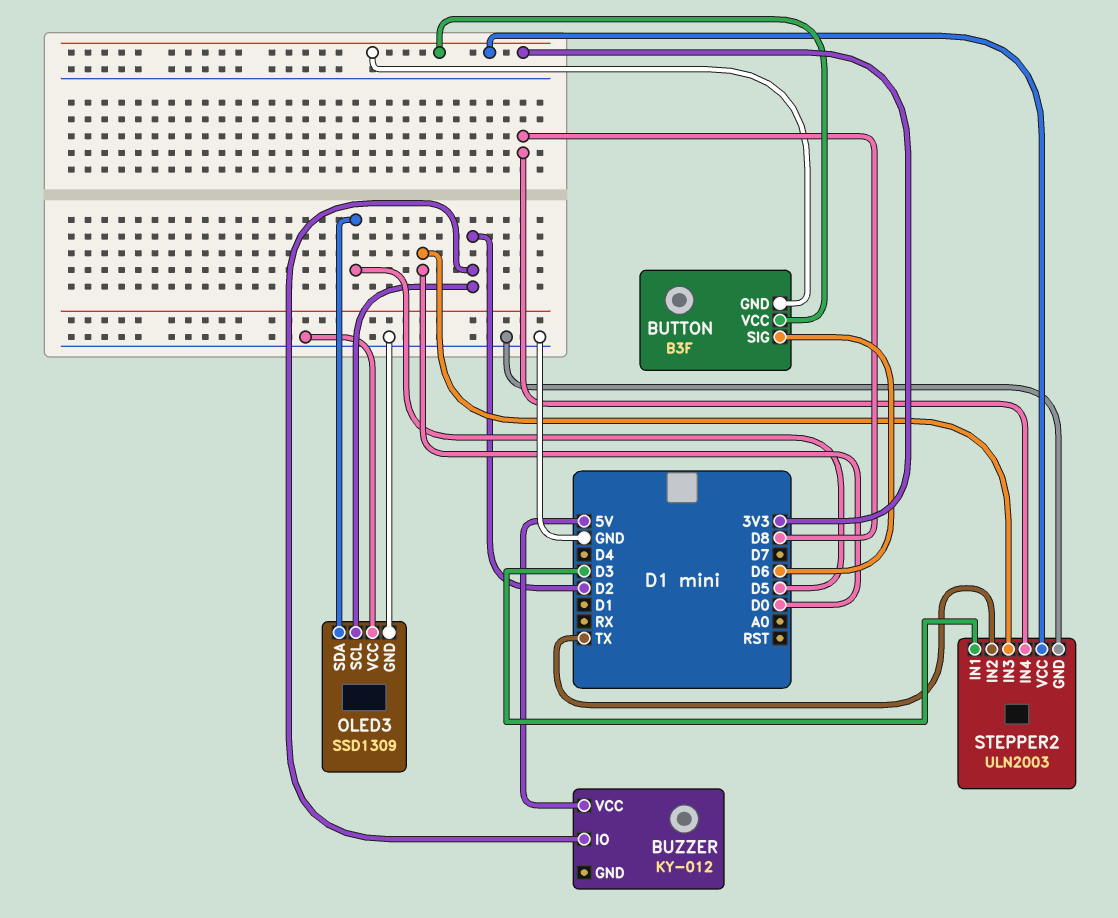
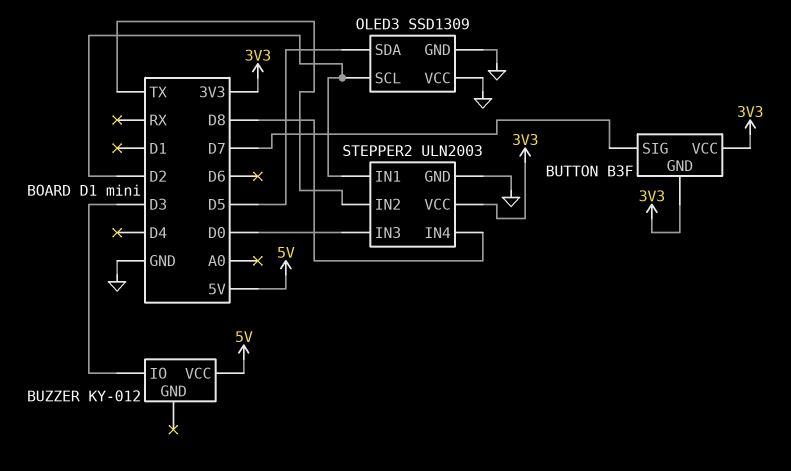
BUTTON pin SIG: D6 -> D7
BUZZER pin IO: D2 -> D3
STEPPER2 pin IN1: D3 -> D2

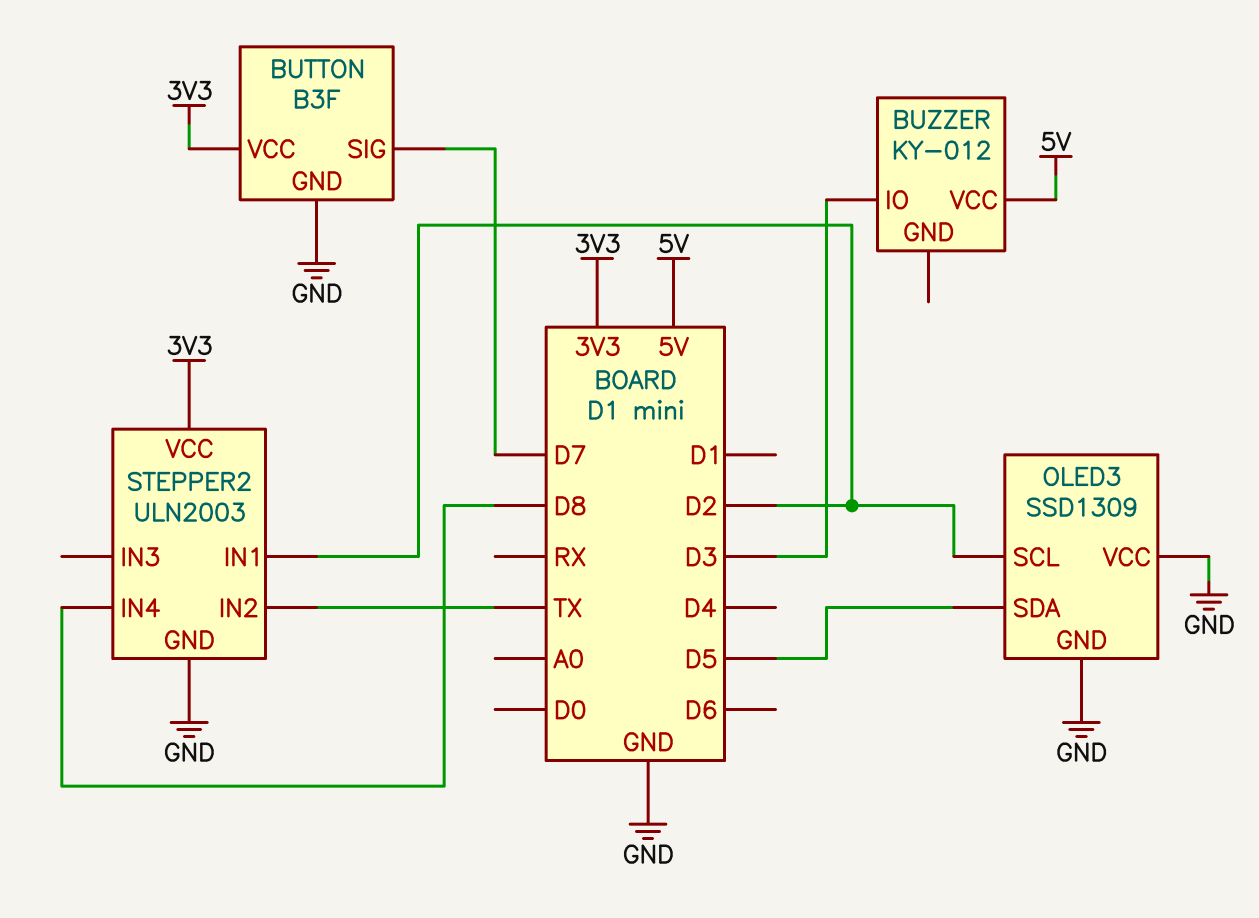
BUTTON pin GND: 3V3 -> GND
STEPPER2 pin IN3: D0 -> none

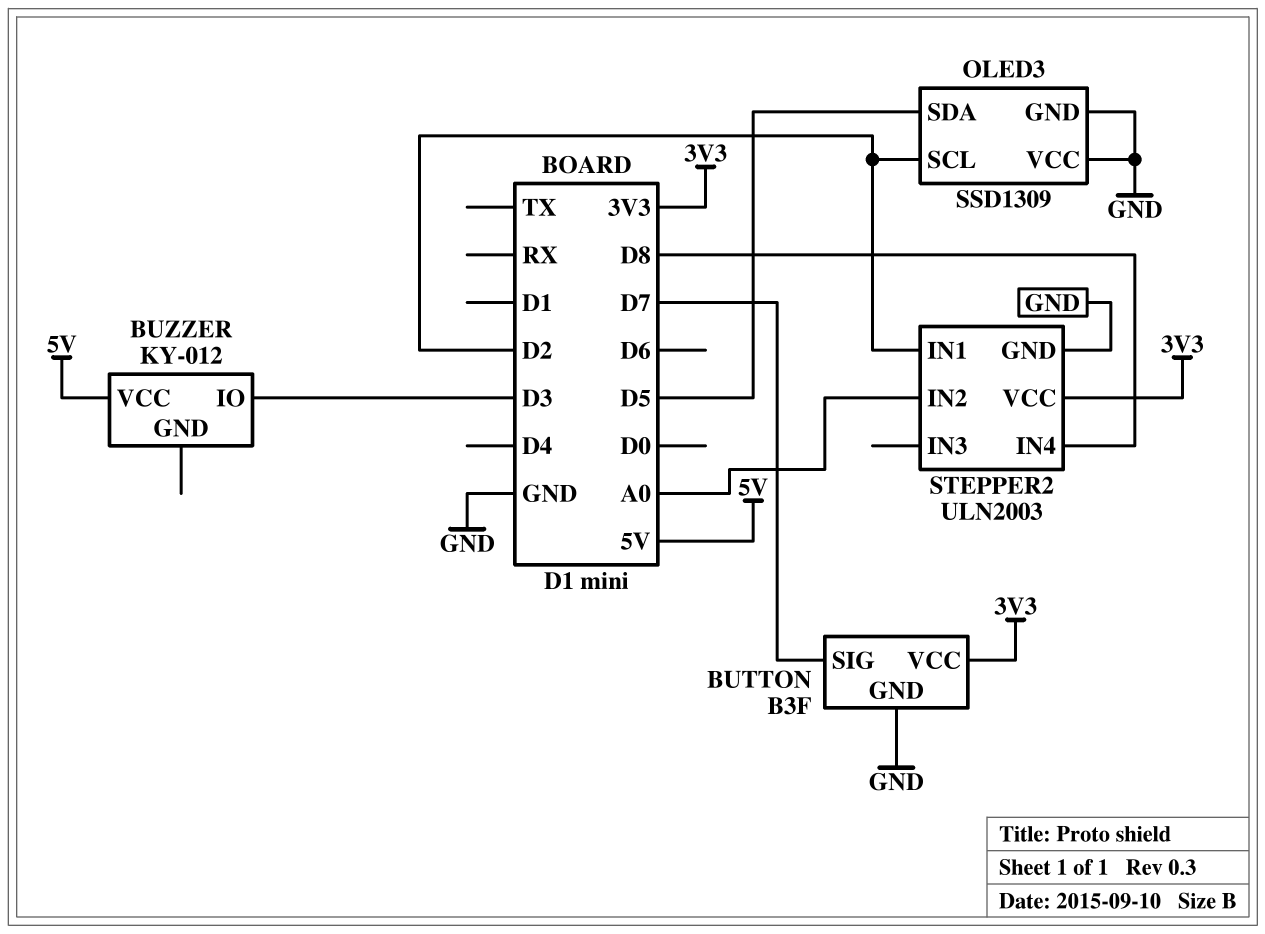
STEPPER2 pin IN2: TX -> A0

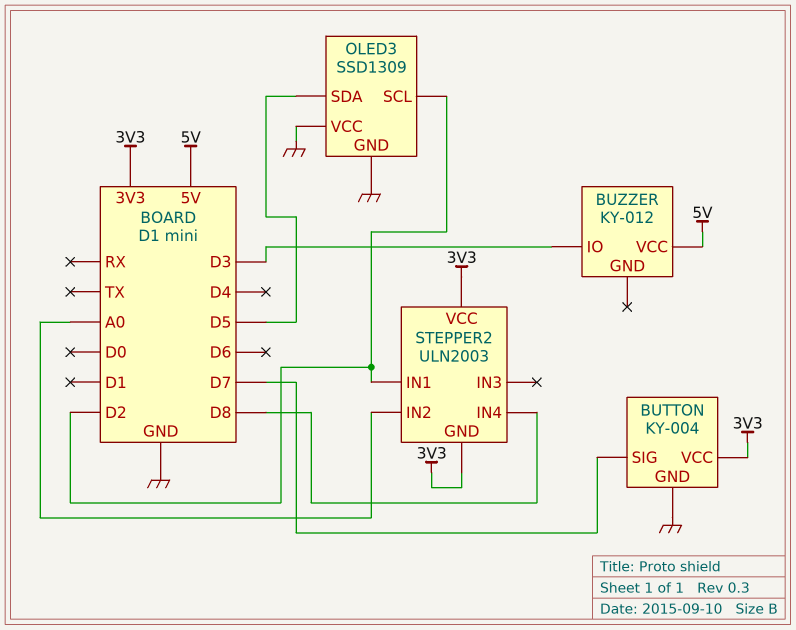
BUTTON: B3F -> KY-004
STEPPER2 pin GND: GND -> 3V3

